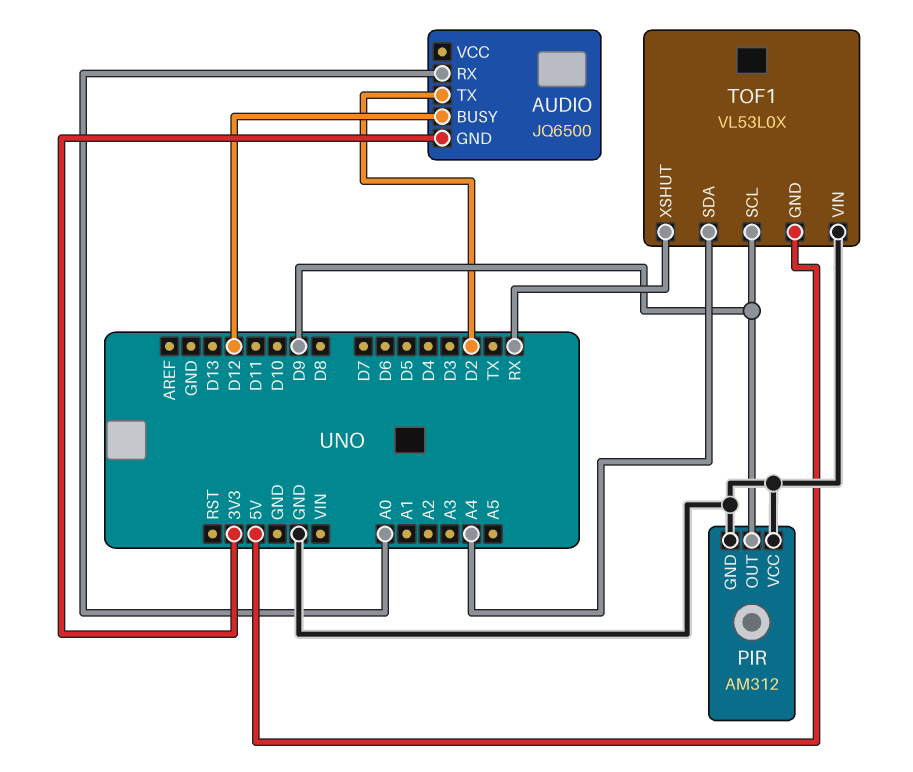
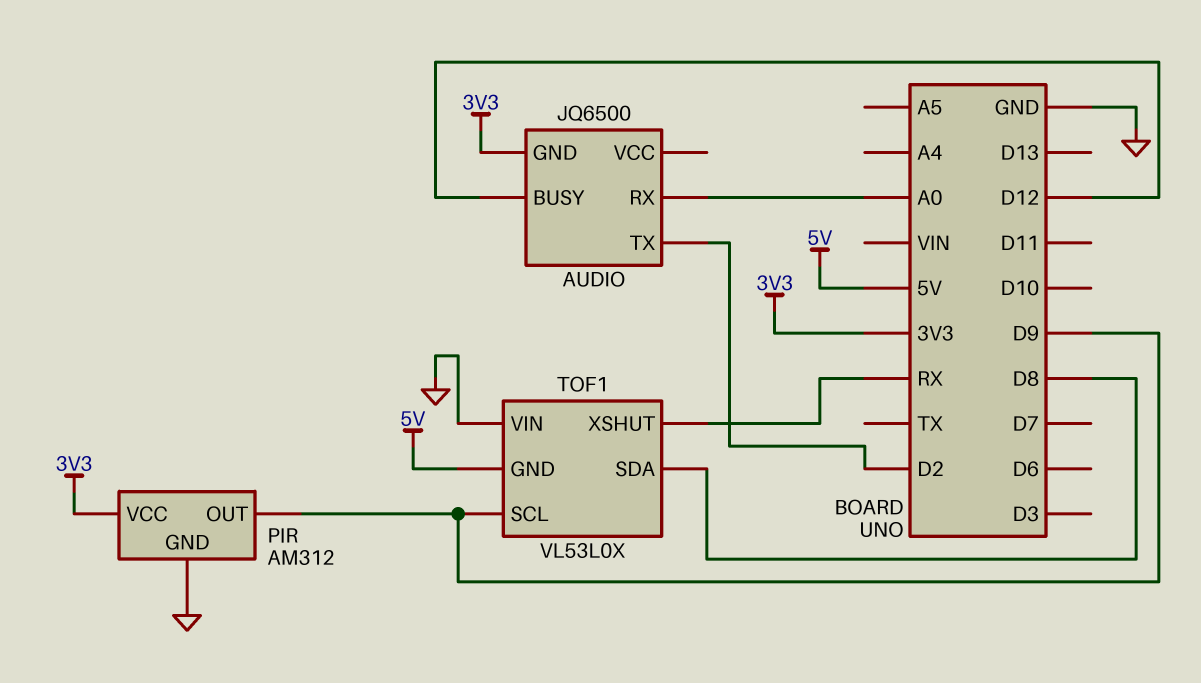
PIR pin VCC: GND -> 3V3
TOF1 pin SDA: A4 -> D8

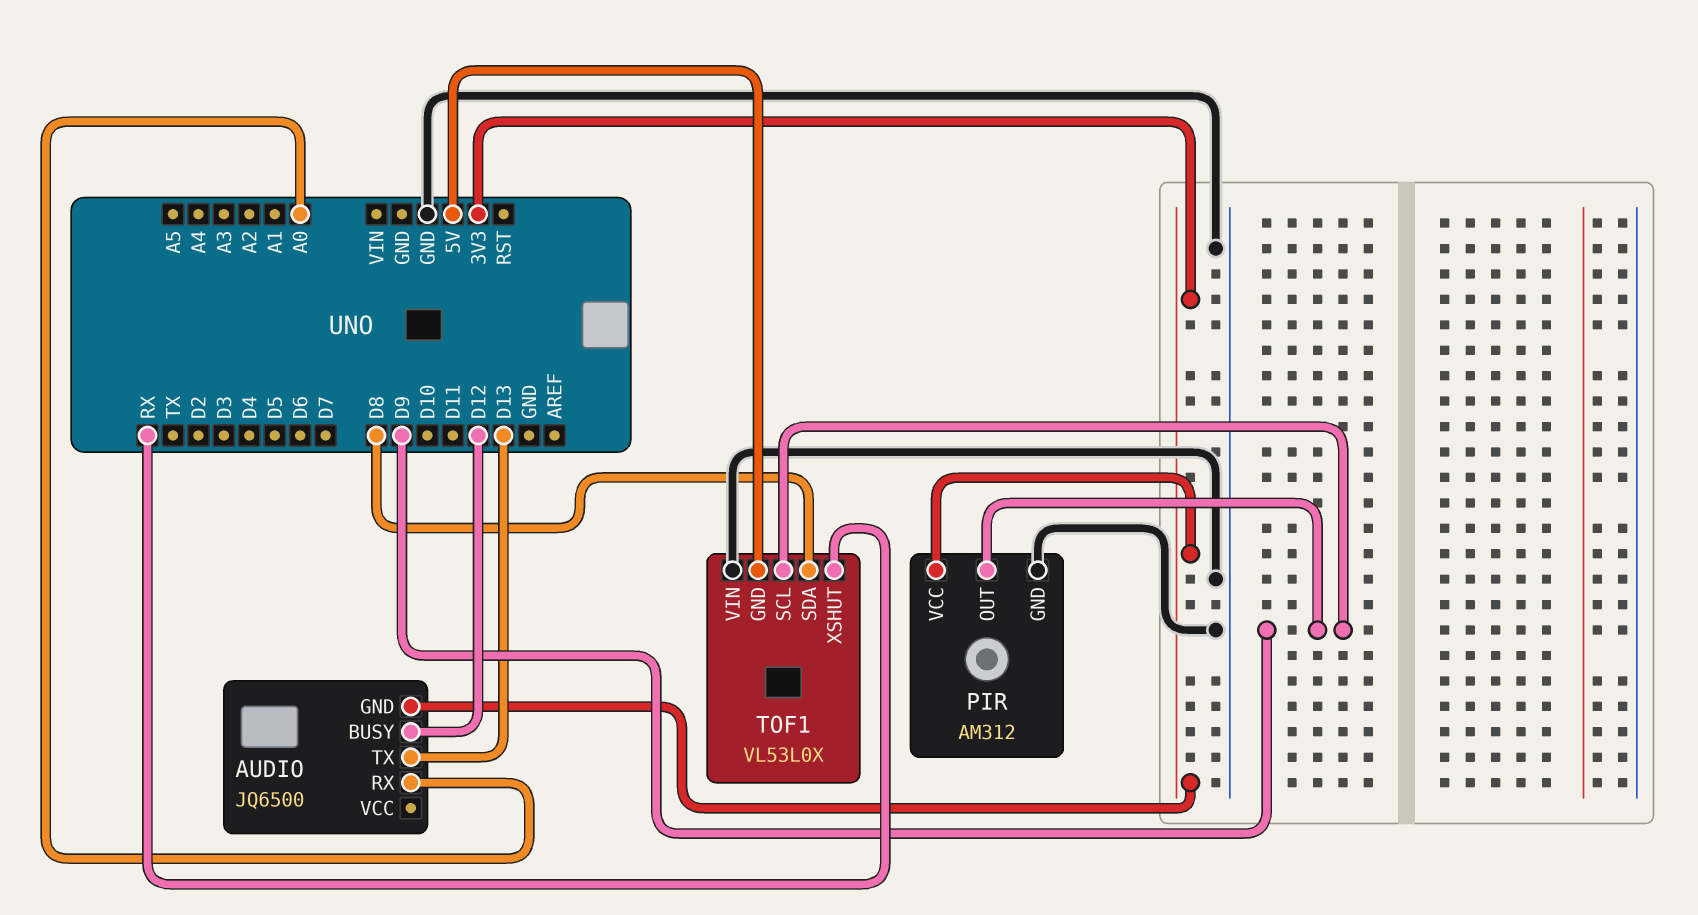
AUDIO pin TX: D2 -> D13

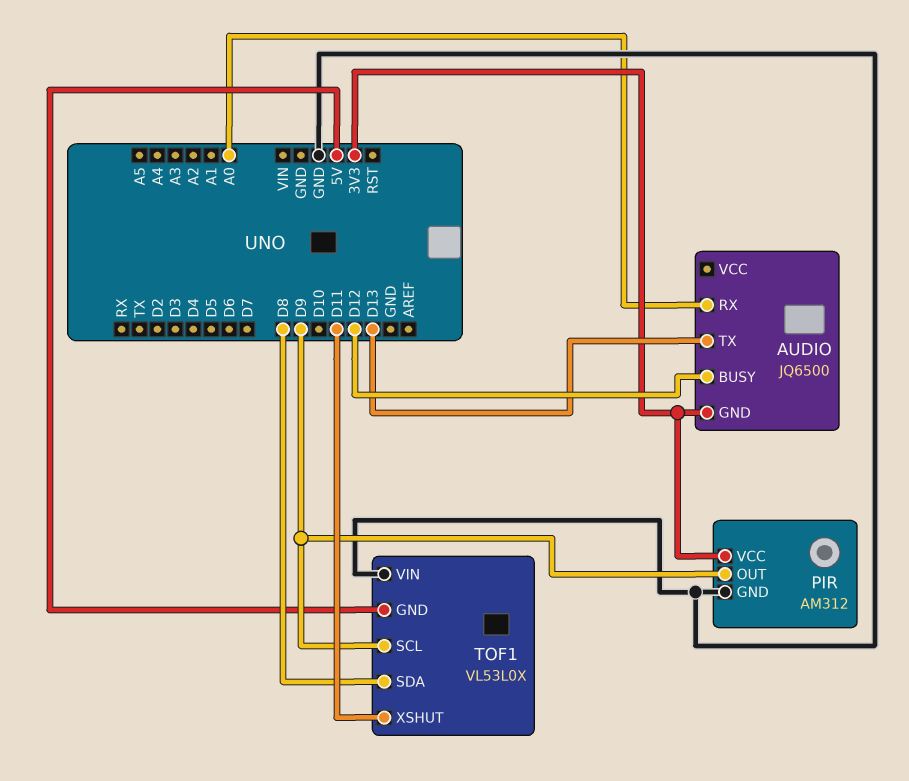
TOF1 pin XSHUT: RX -> D11

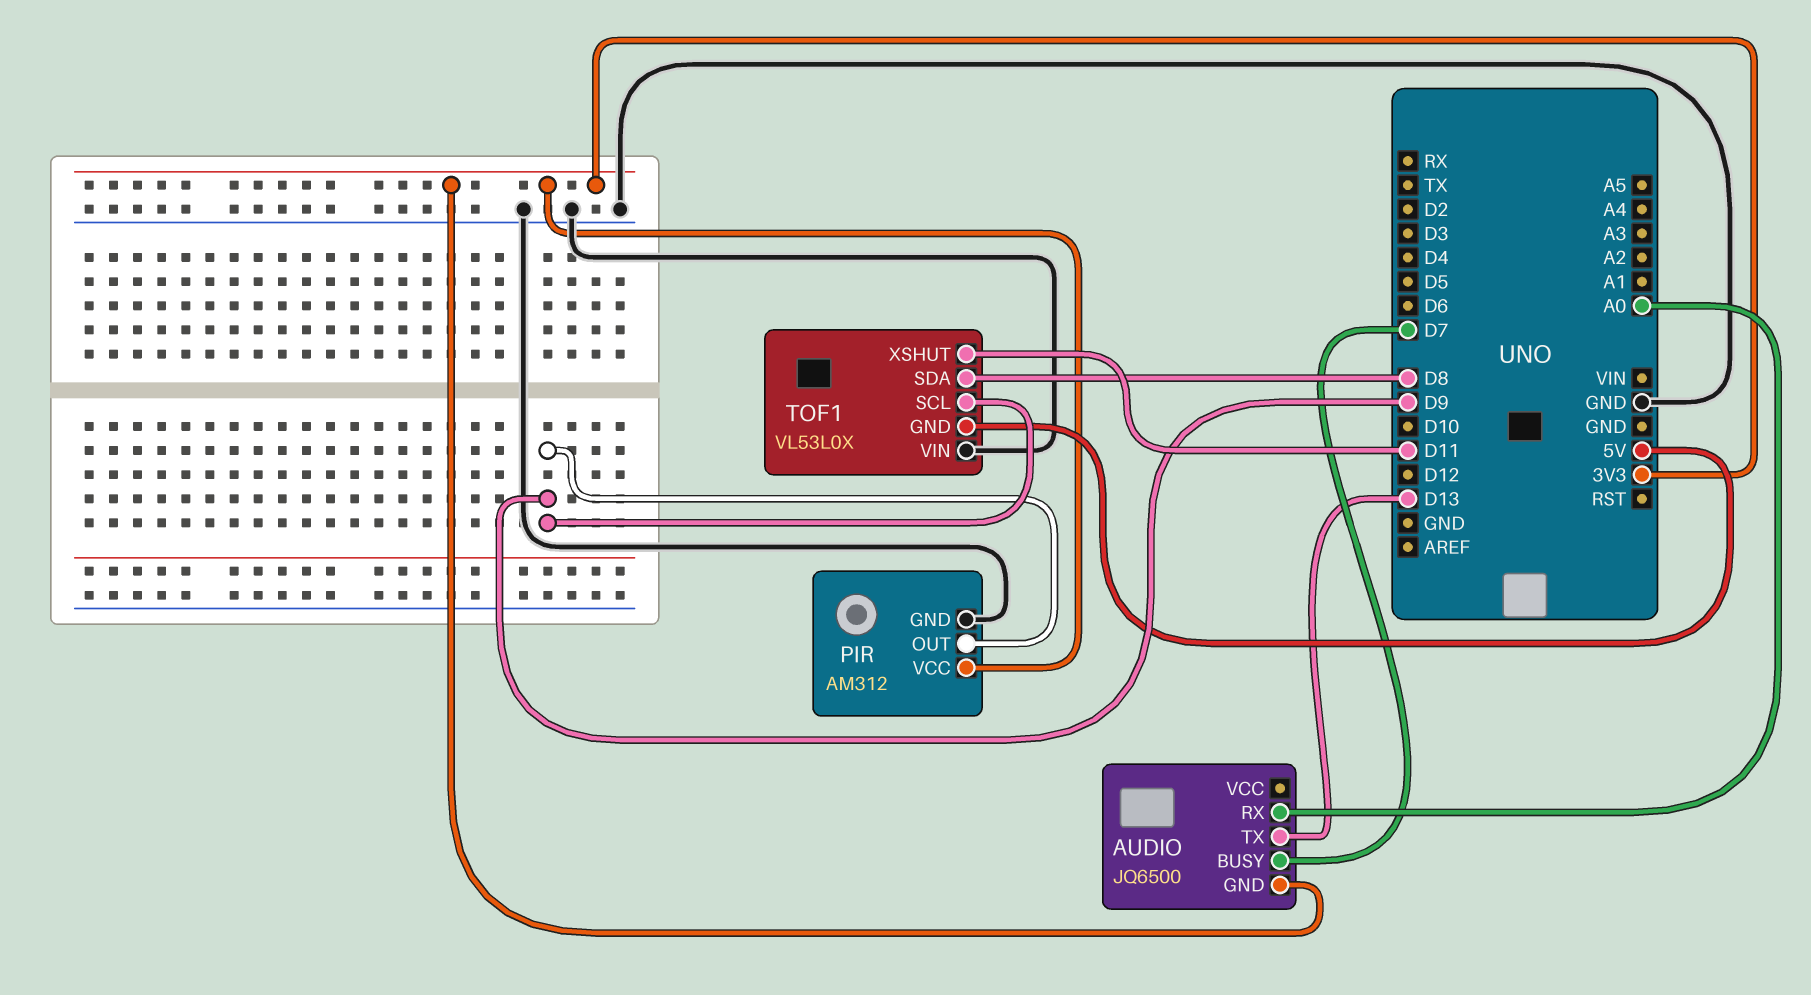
AUDIO pin BUSY: D12 -> D7

